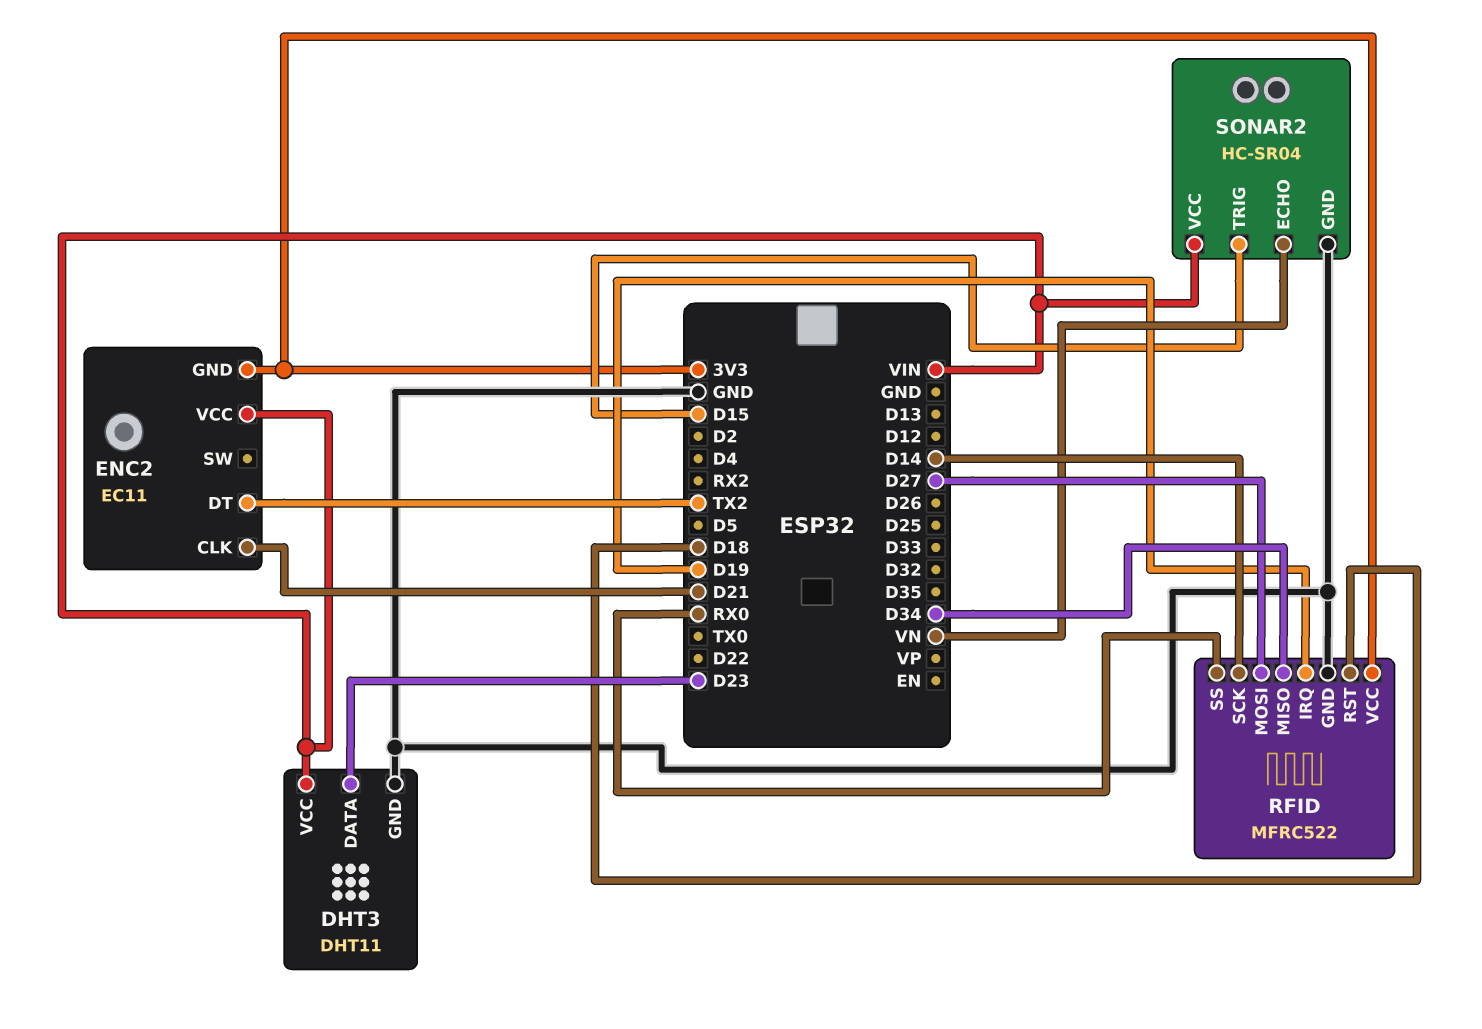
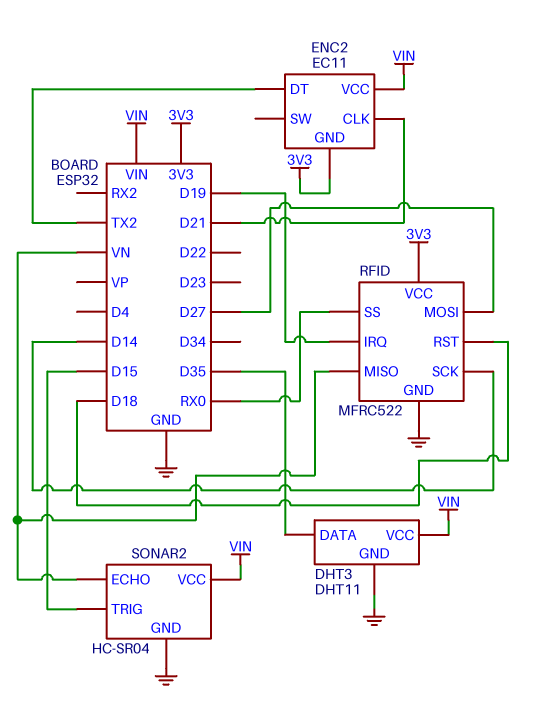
DHT3 pin DATA: D23 -> D35
RFID pin MISO: D34 -> VN

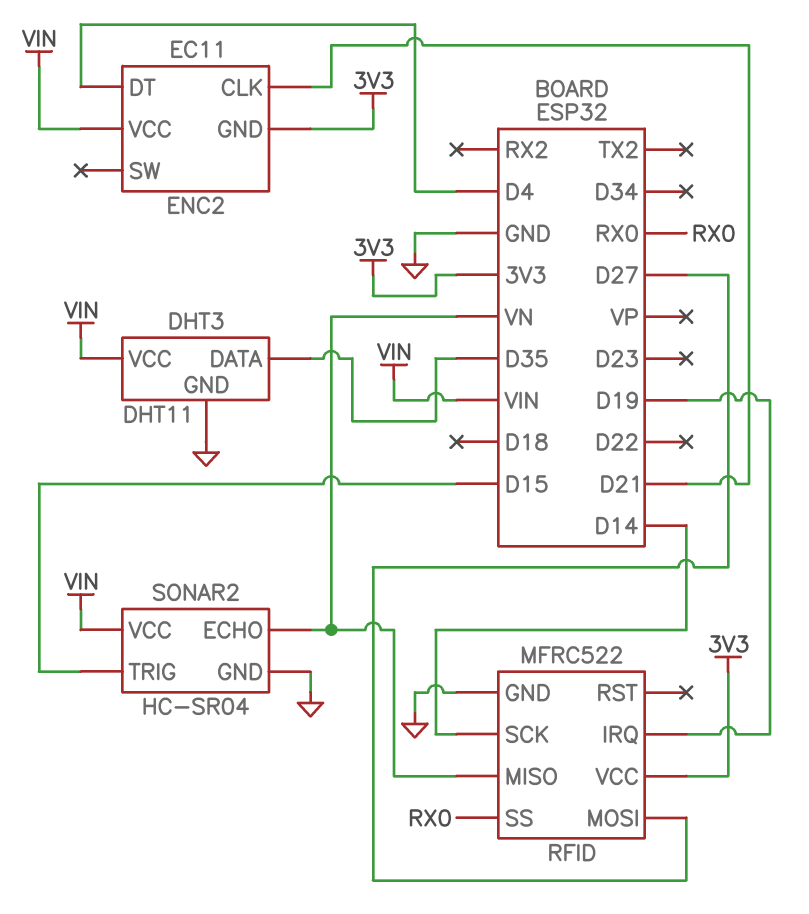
ENC2 pin DT: TX2 -> D4
RFID pin RST: D18 -> none

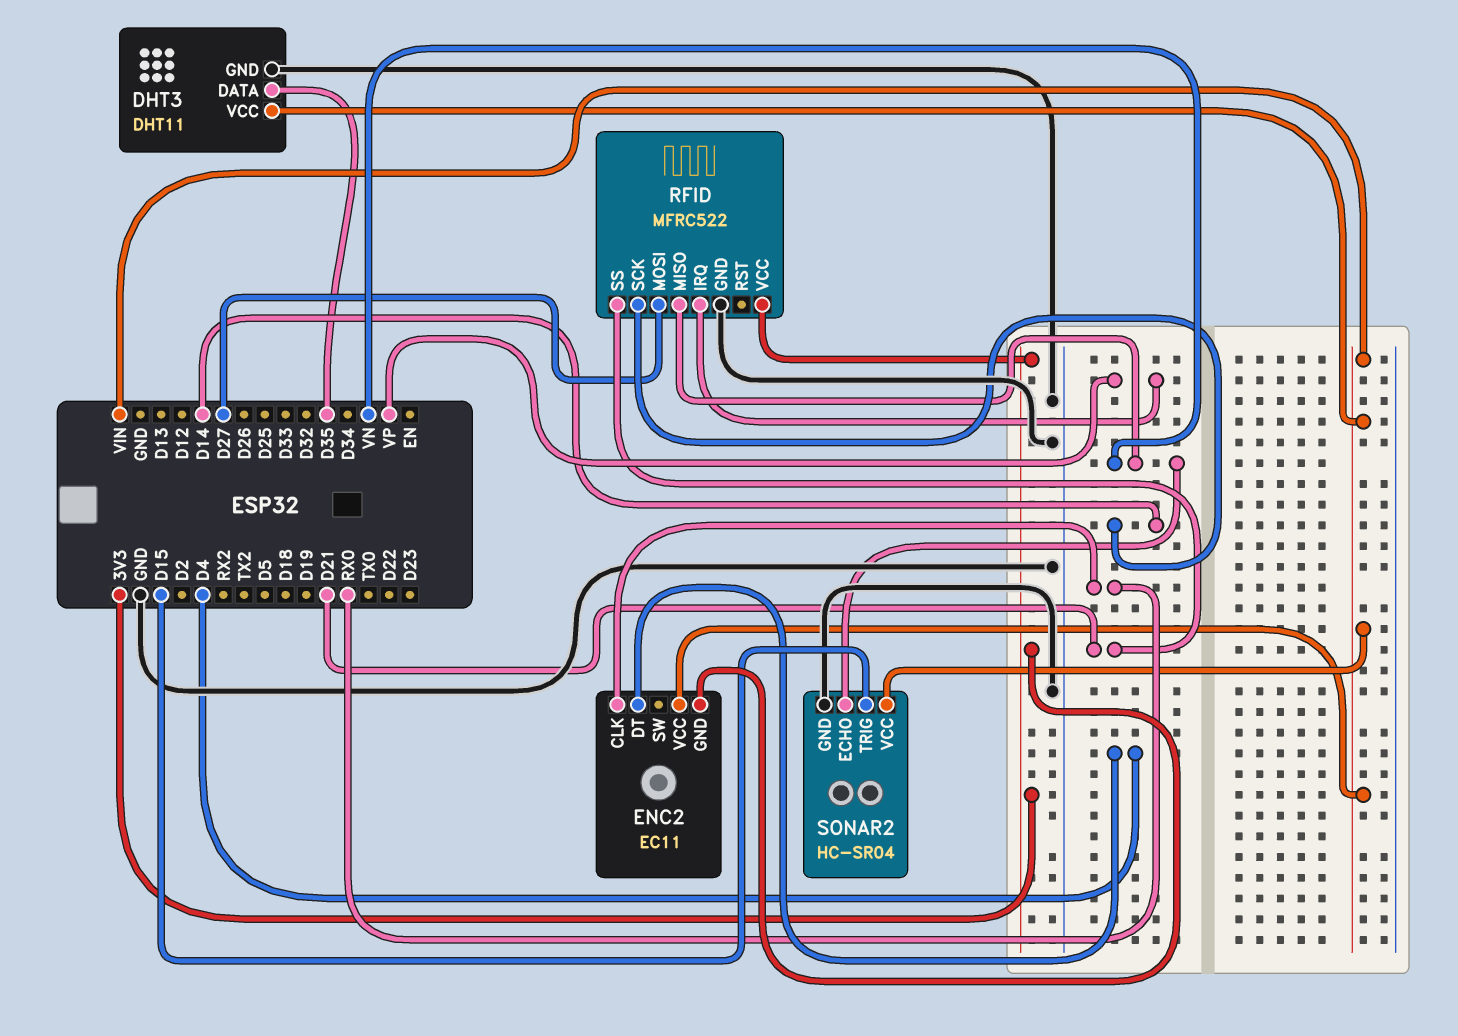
ENC2 pin CLK: D21 -> RX0
RFID pin IRQ: D19 -> VP
RFID pin SS: RX0 -> D21

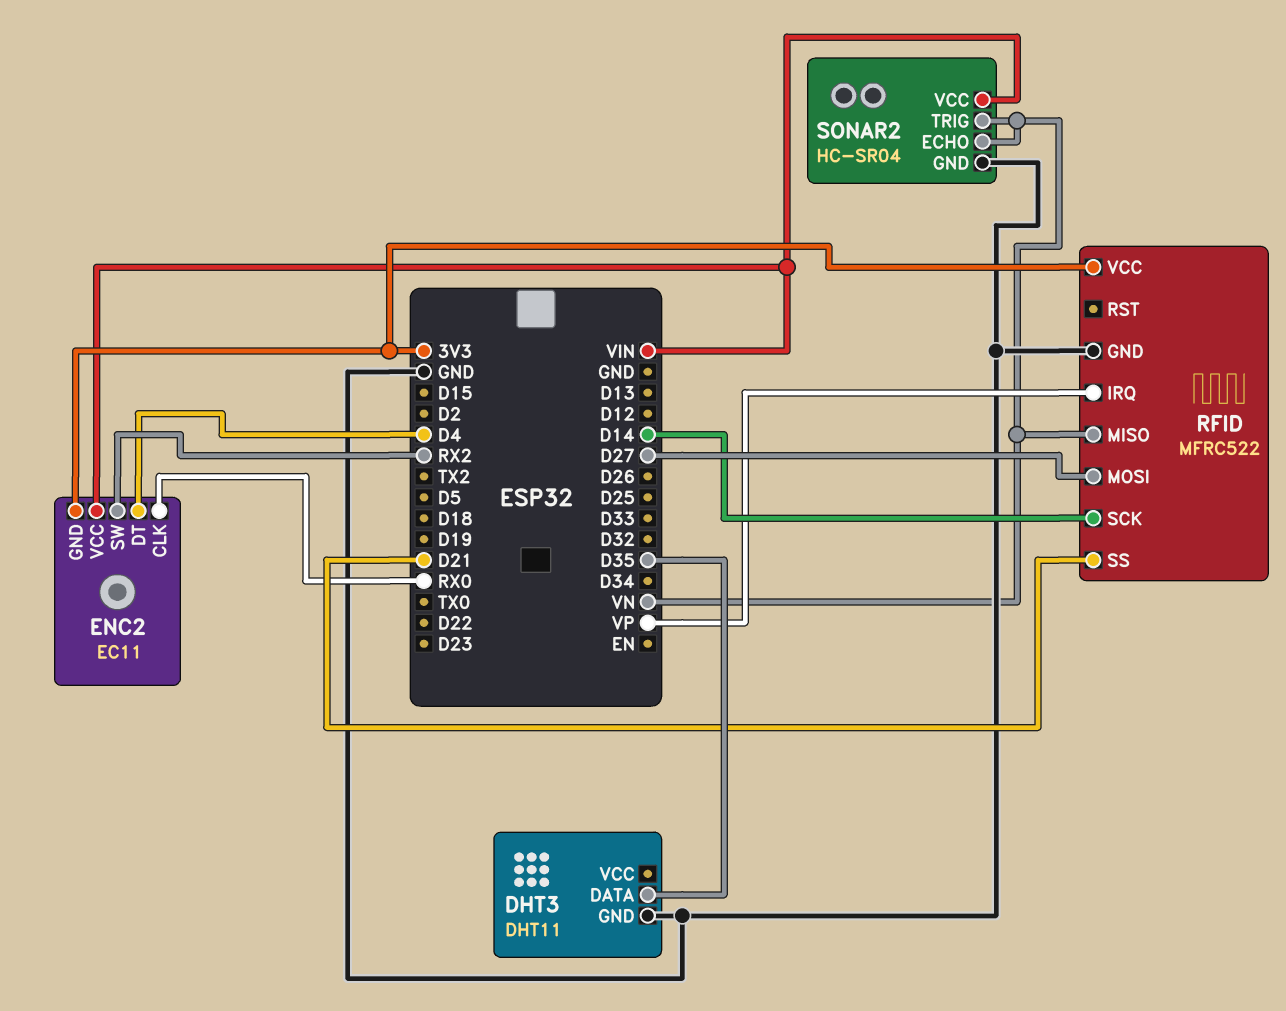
DHT3 pin VCC: VIN -> none
ENC2 pin SW: none -> RX2
SONAR2 pin TRIG: D15 -> VN

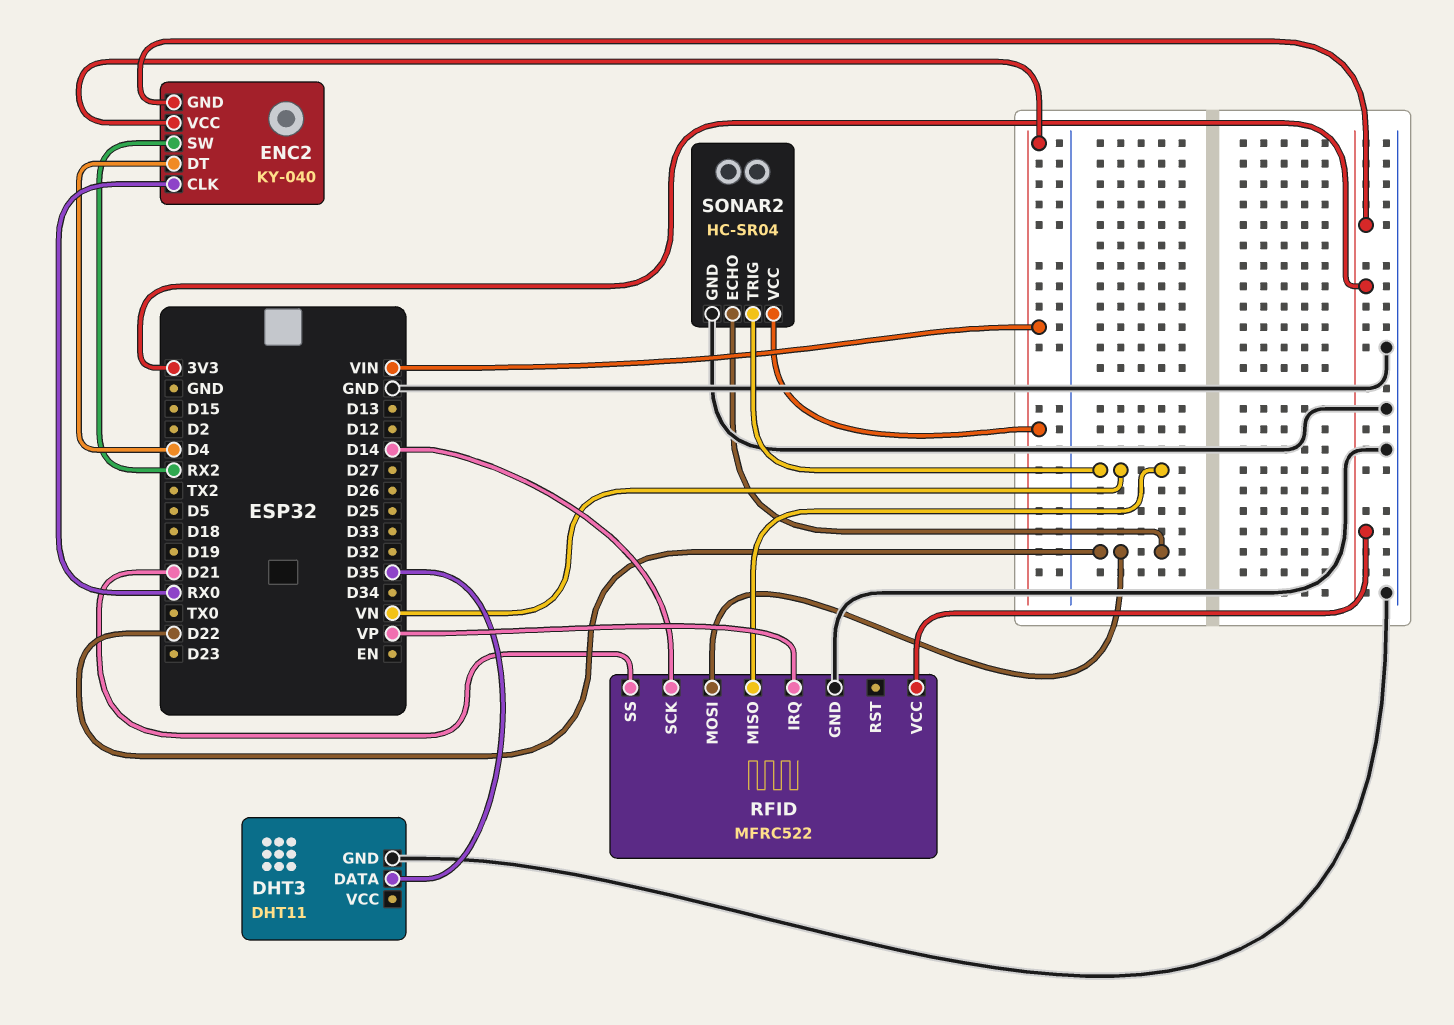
ENC2: EC11 -> KY-040
RFID pin MOSI: D27 -> D22
SONAR2 pin ECHO: VN -> D22

